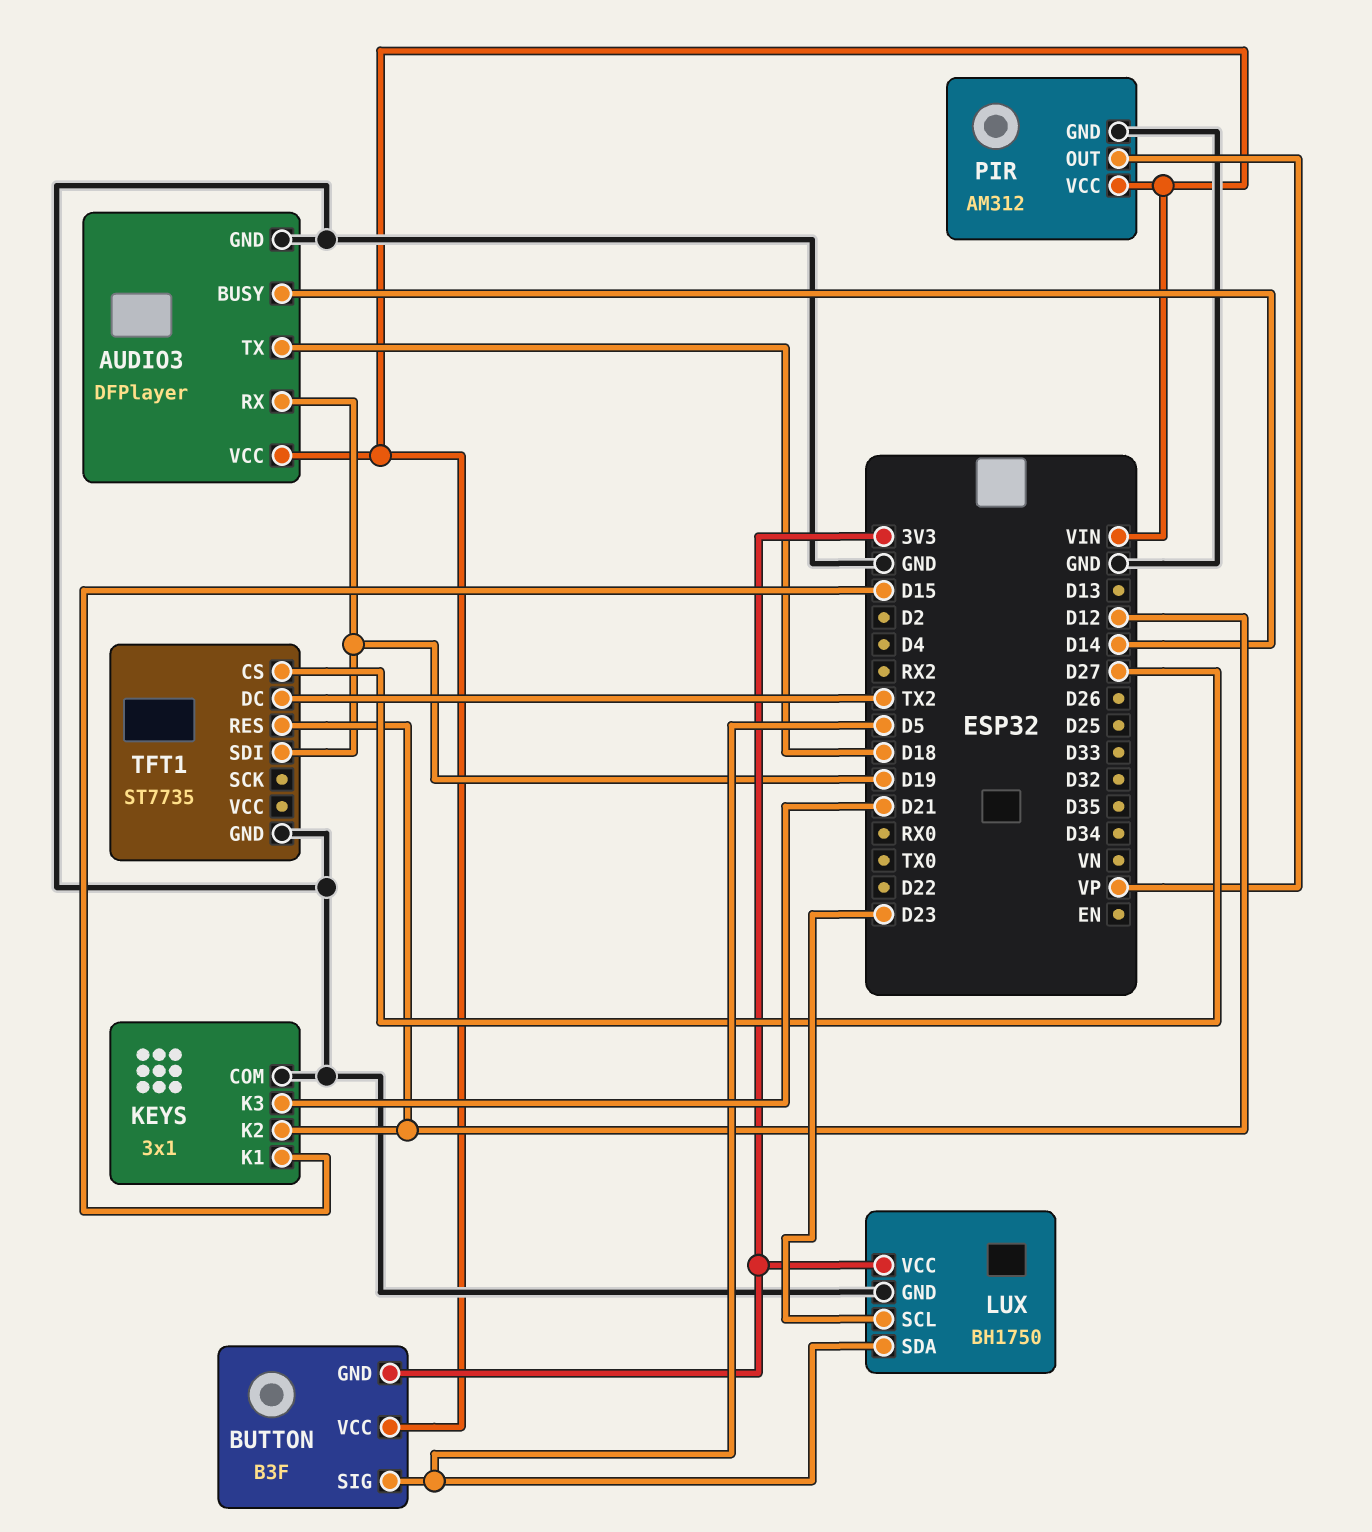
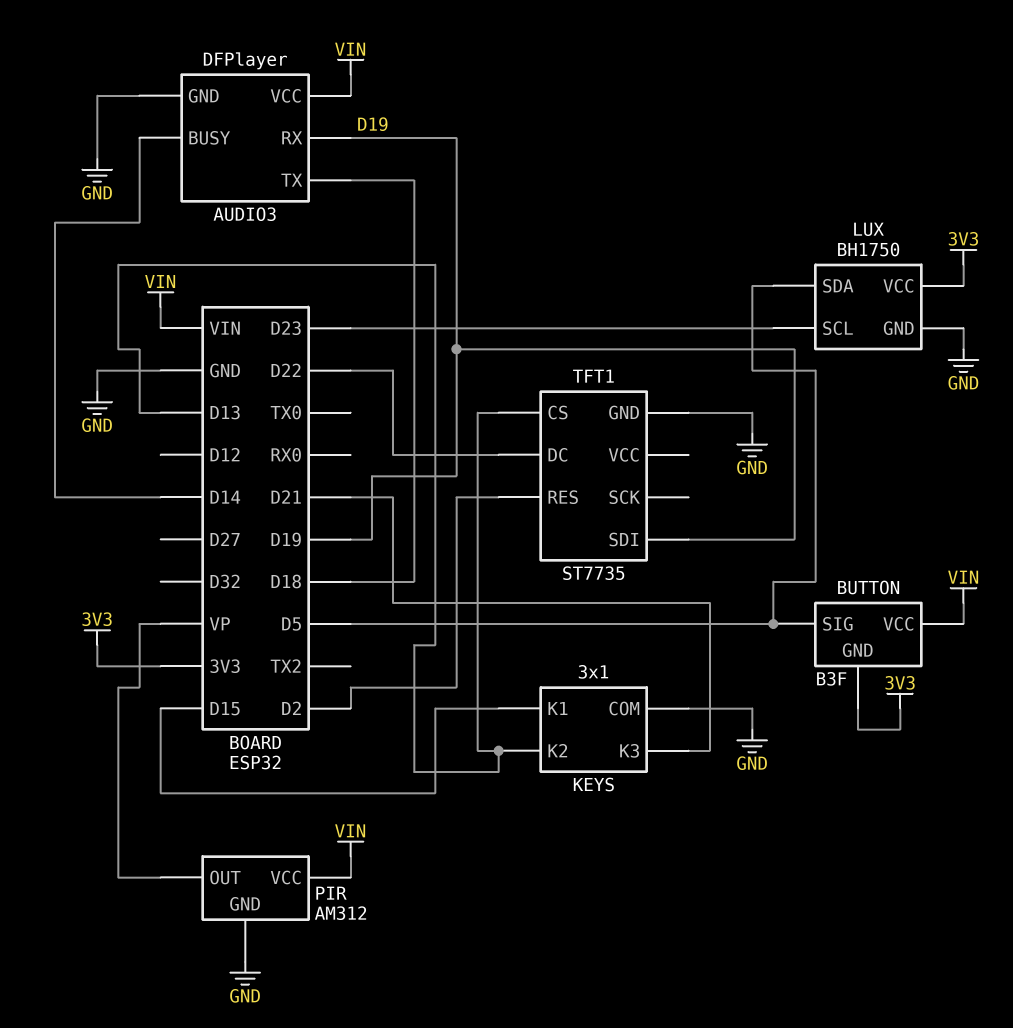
KEYS pin K2: D12 -> D13
TFT1 pin CS: D27 -> D13
TFT1 pin DC: TX2 -> D22
TFT1 pin RES: D12 -> D2

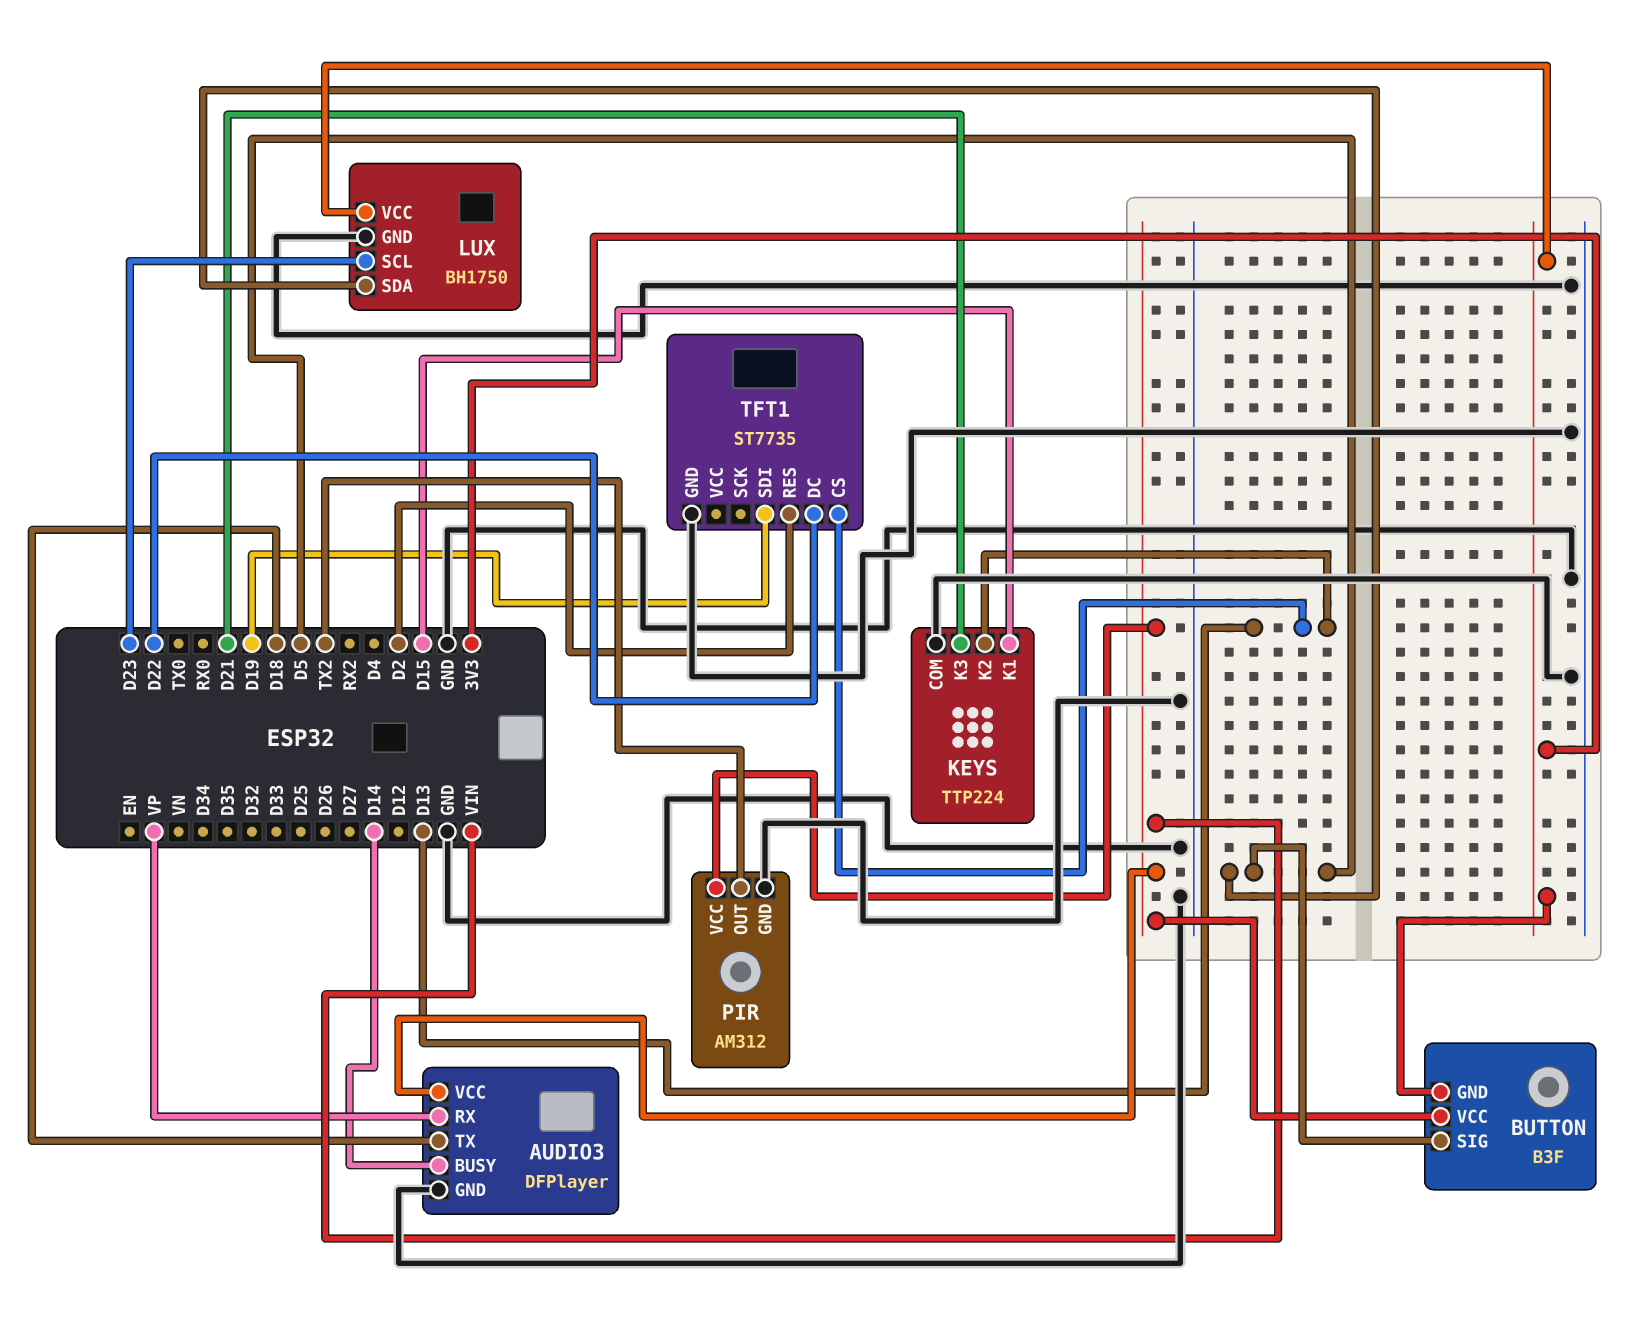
AUDIO3 pin RX: D19 -> VP
KEYS: 3x1 -> TTP224
PIR pin OUT: VP -> TX2

